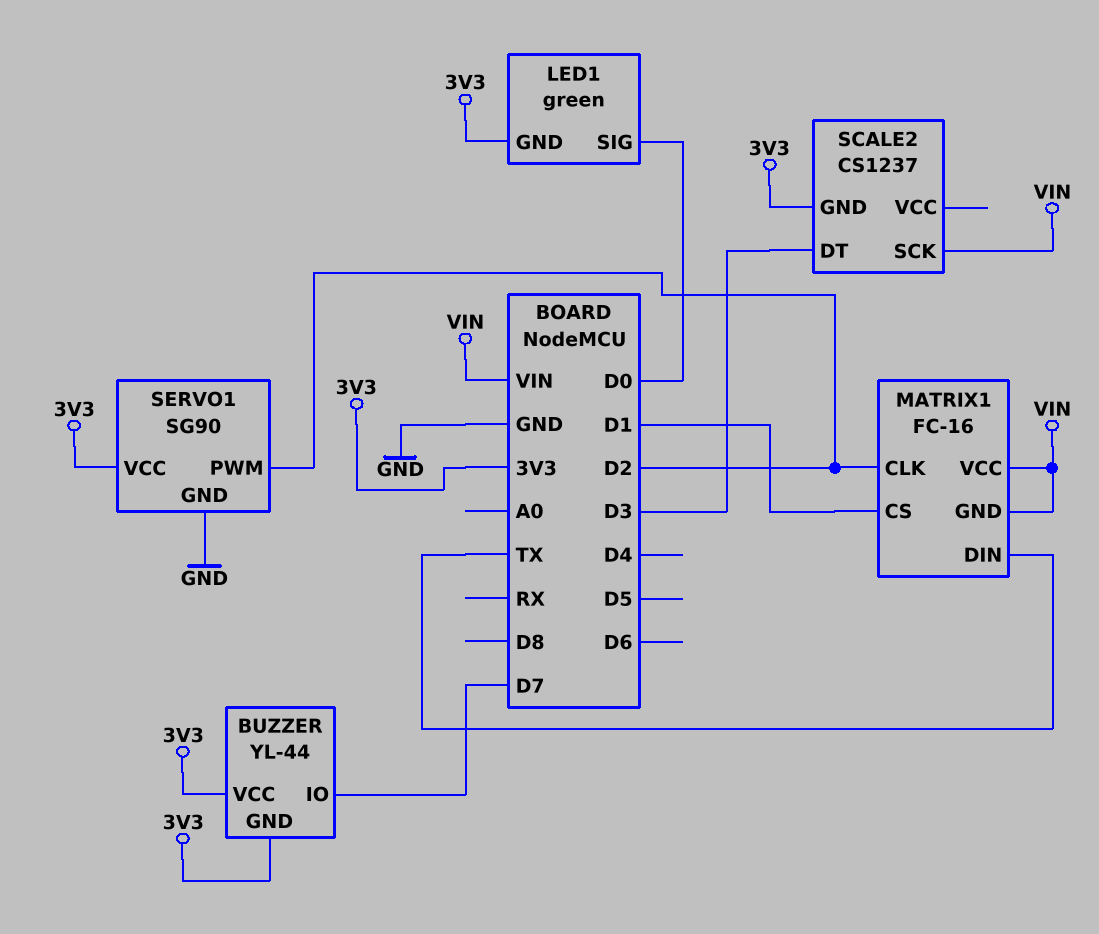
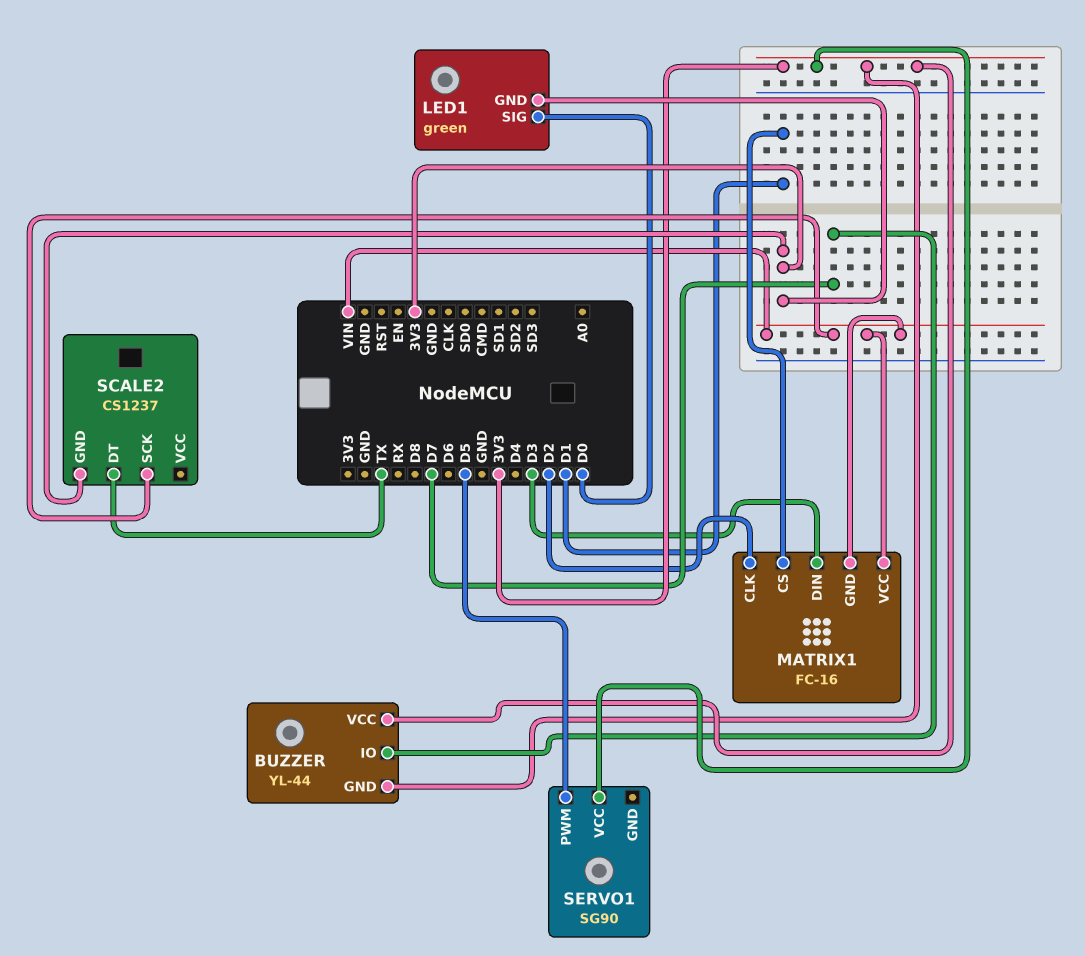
MATRIX1 pin DIN: TX -> D3
SCALE2 pin DT: D3 -> TX
SERVO1 pin GND: GND -> none
SERVO1 pin PWM: D2 -> D5

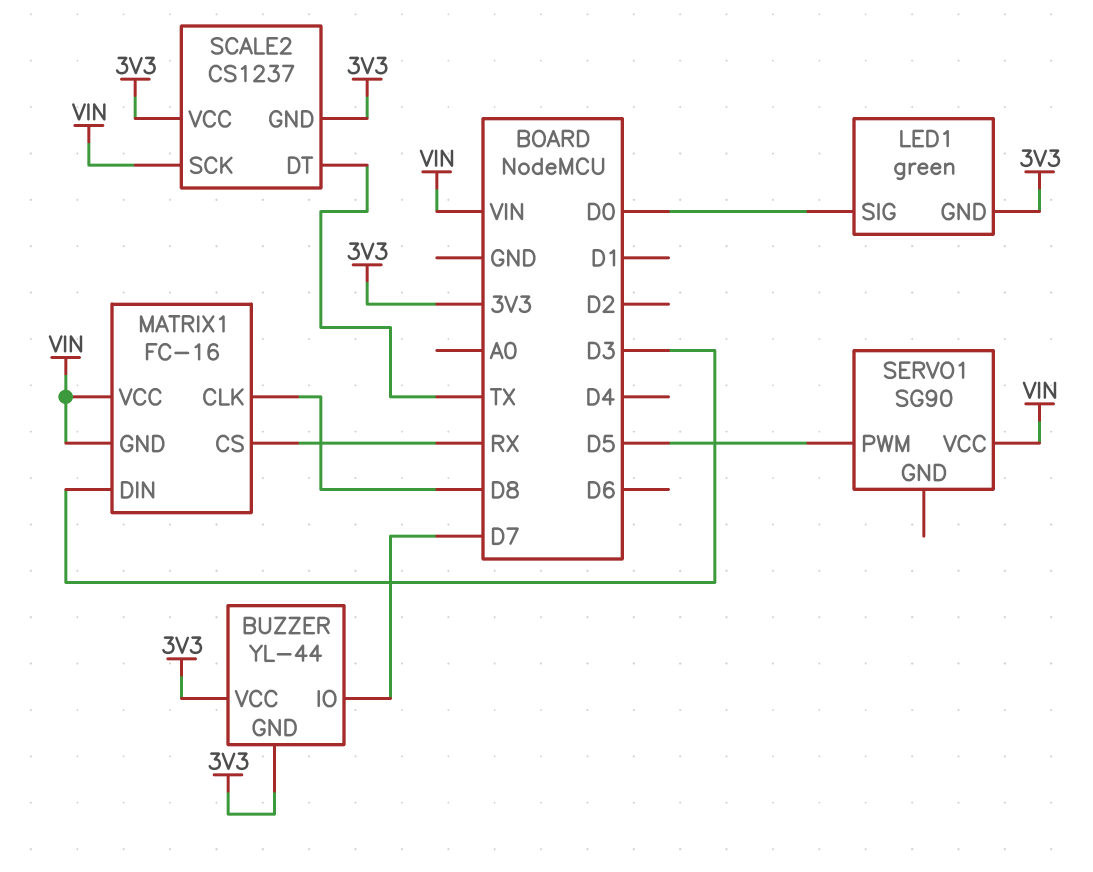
MATRIX1 pin CLK: D2 -> D8
MATRIX1 pin CS: D1 -> RX
SCALE2 pin VCC: none -> 3V3
SERVO1 pin VCC: 3V3 -> VIN

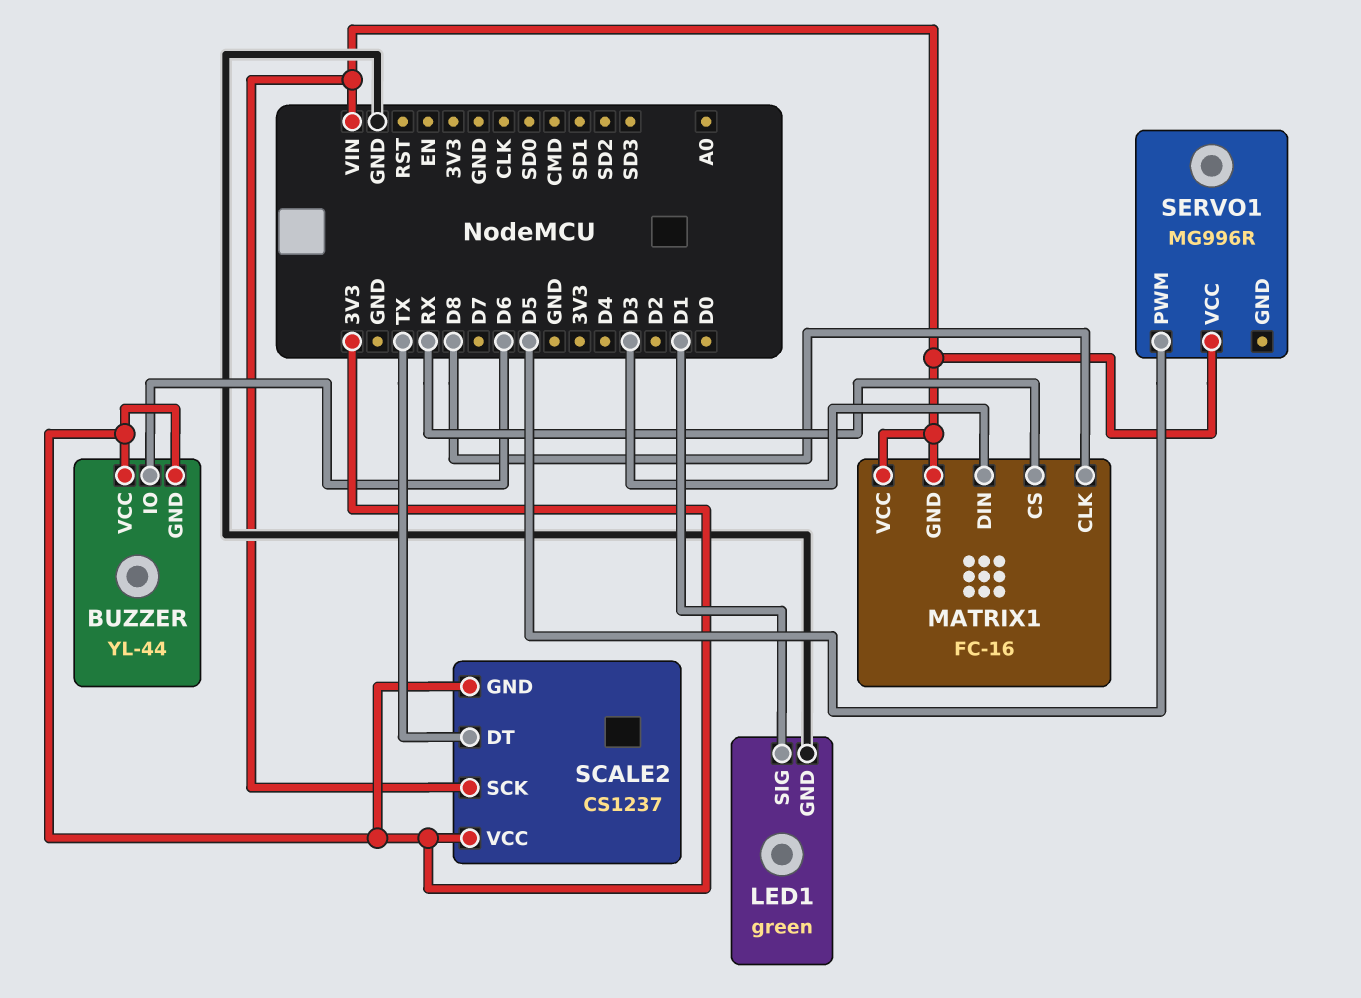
BUZZER pin IO: D7 -> D6
LED1 pin GND: 3V3 -> GND
LED1 pin SIG: D0 -> D1
SERVO1: SG90 -> MG996R

